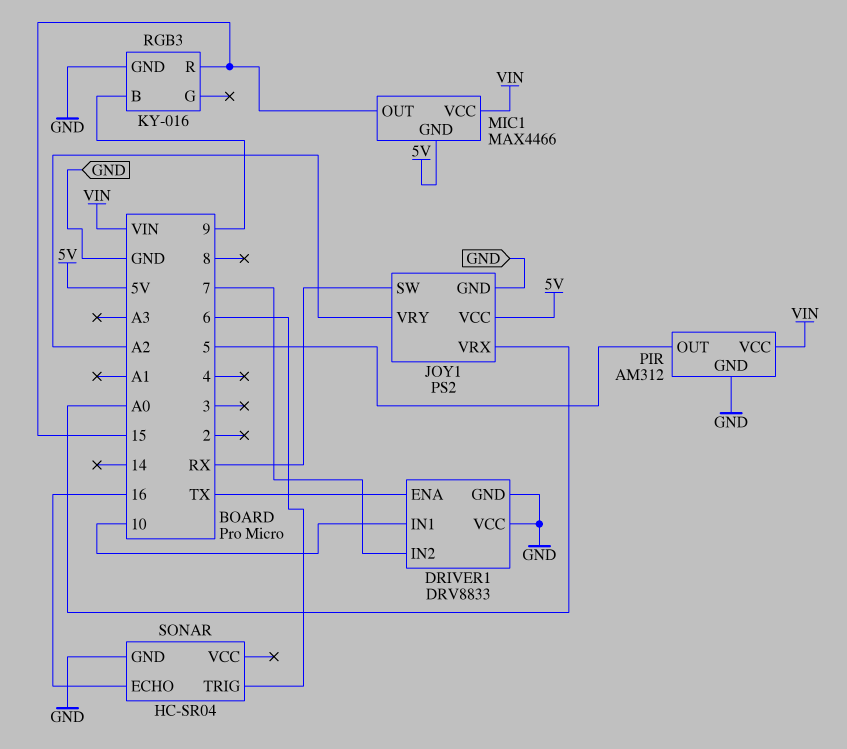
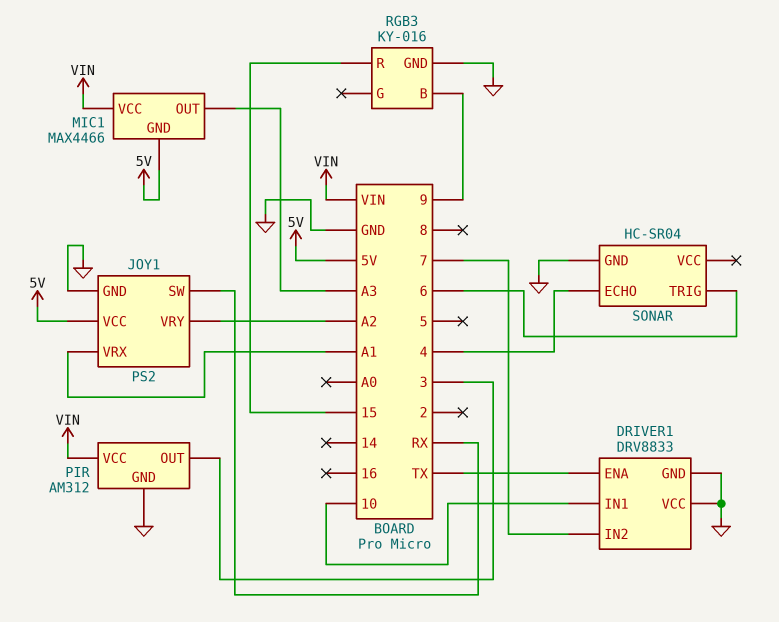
JOY1 pin VRX: A0 -> A1
MIC1 pin OUT: 15 -> A3
PIR pin OUT: 5 -> 3
SONAR pin ECHO: 16 -> 4

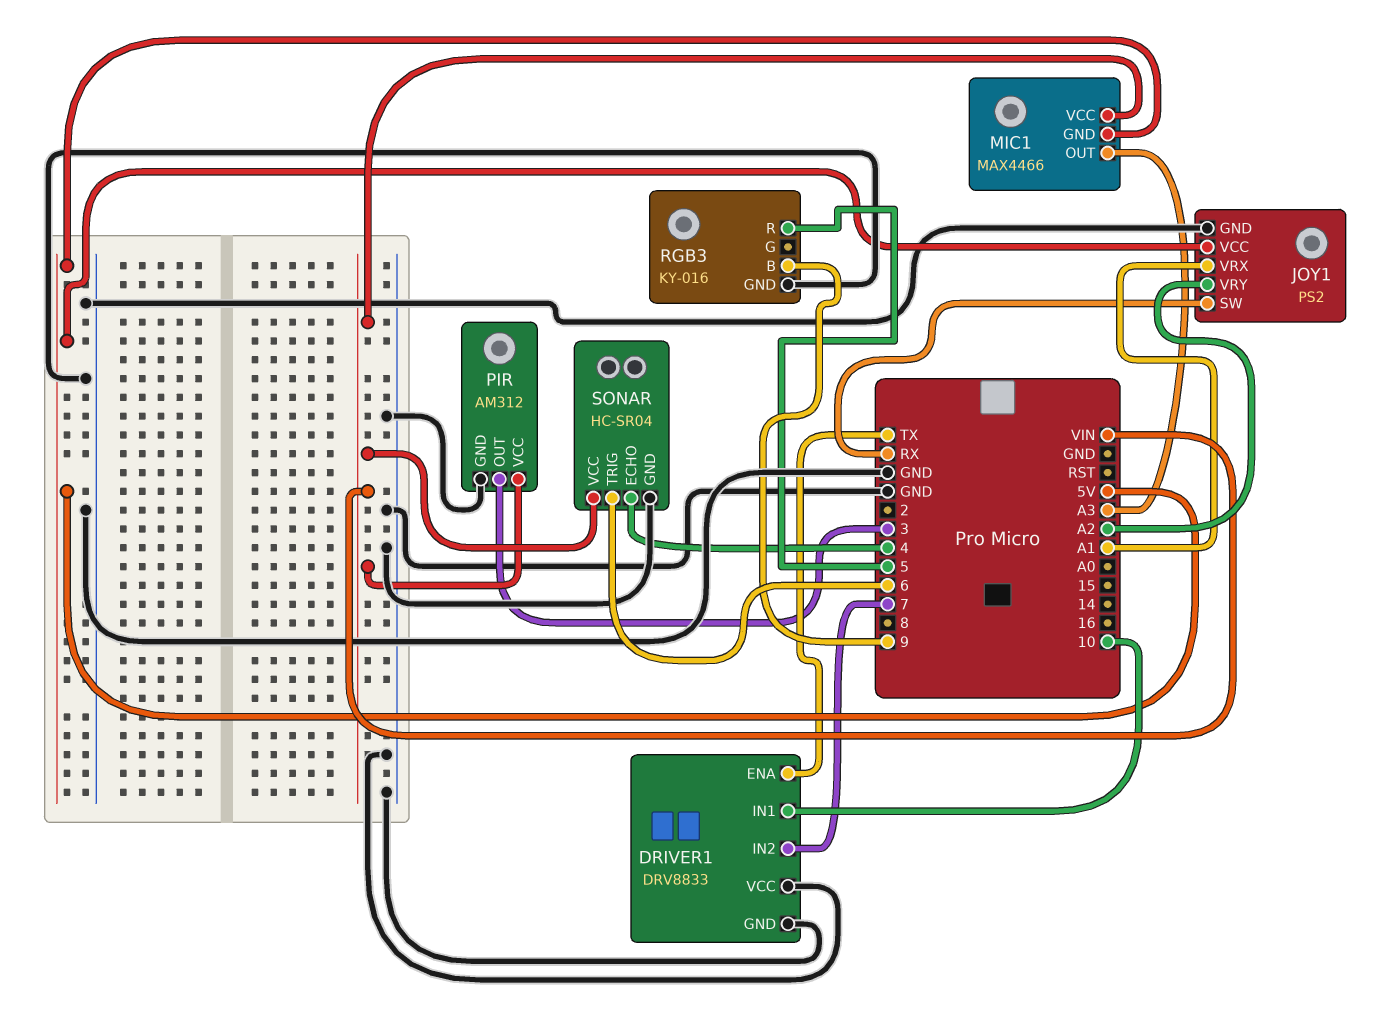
RGB3 pin R: 15 -> 5
SONAR pin VCC: none -> VIN

